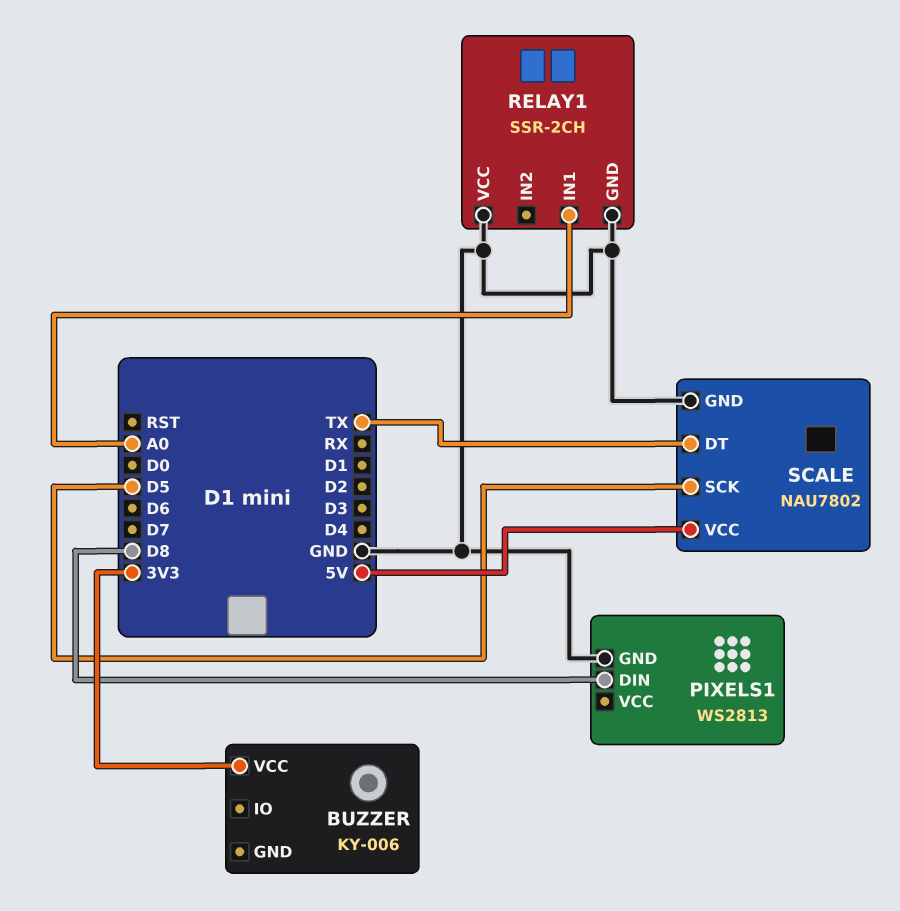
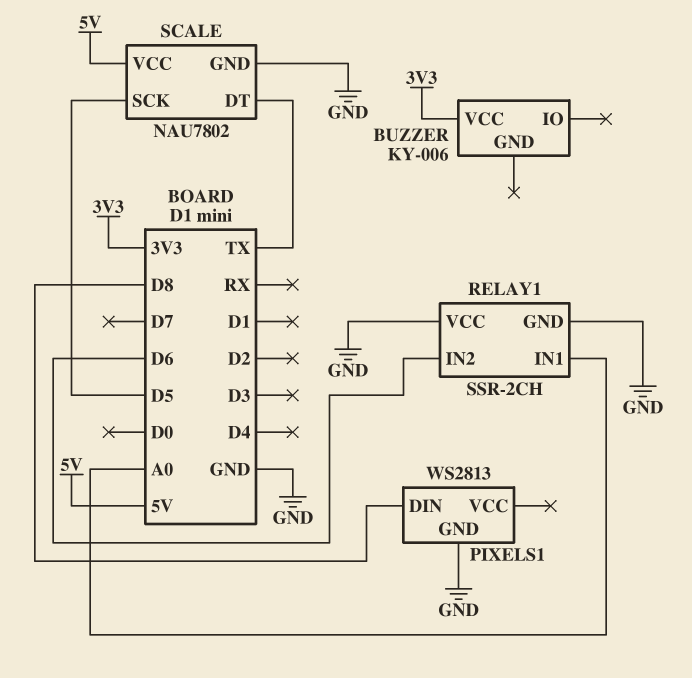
RELAY1 pin IN2: none -> D6

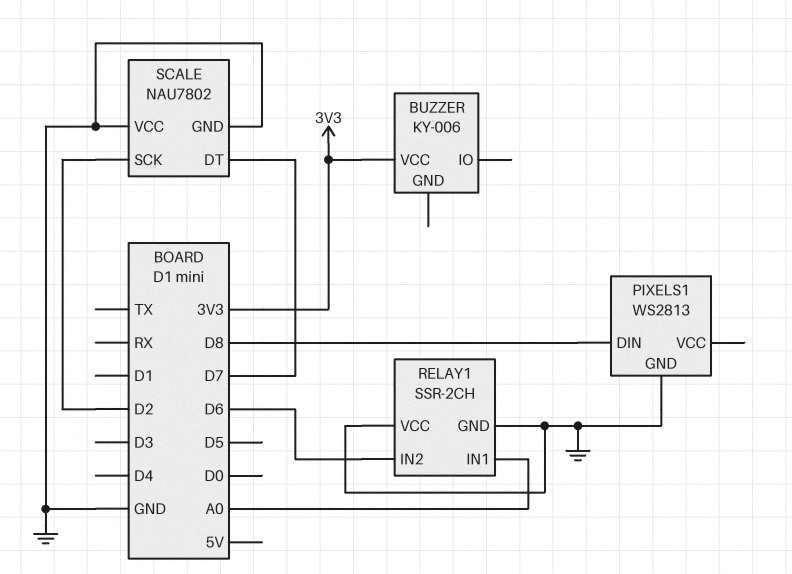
SCALE pin DT: TX -> D7
SCALE pin SCK: D5 -> D2
SCALE pin VCC: 5V -> GND

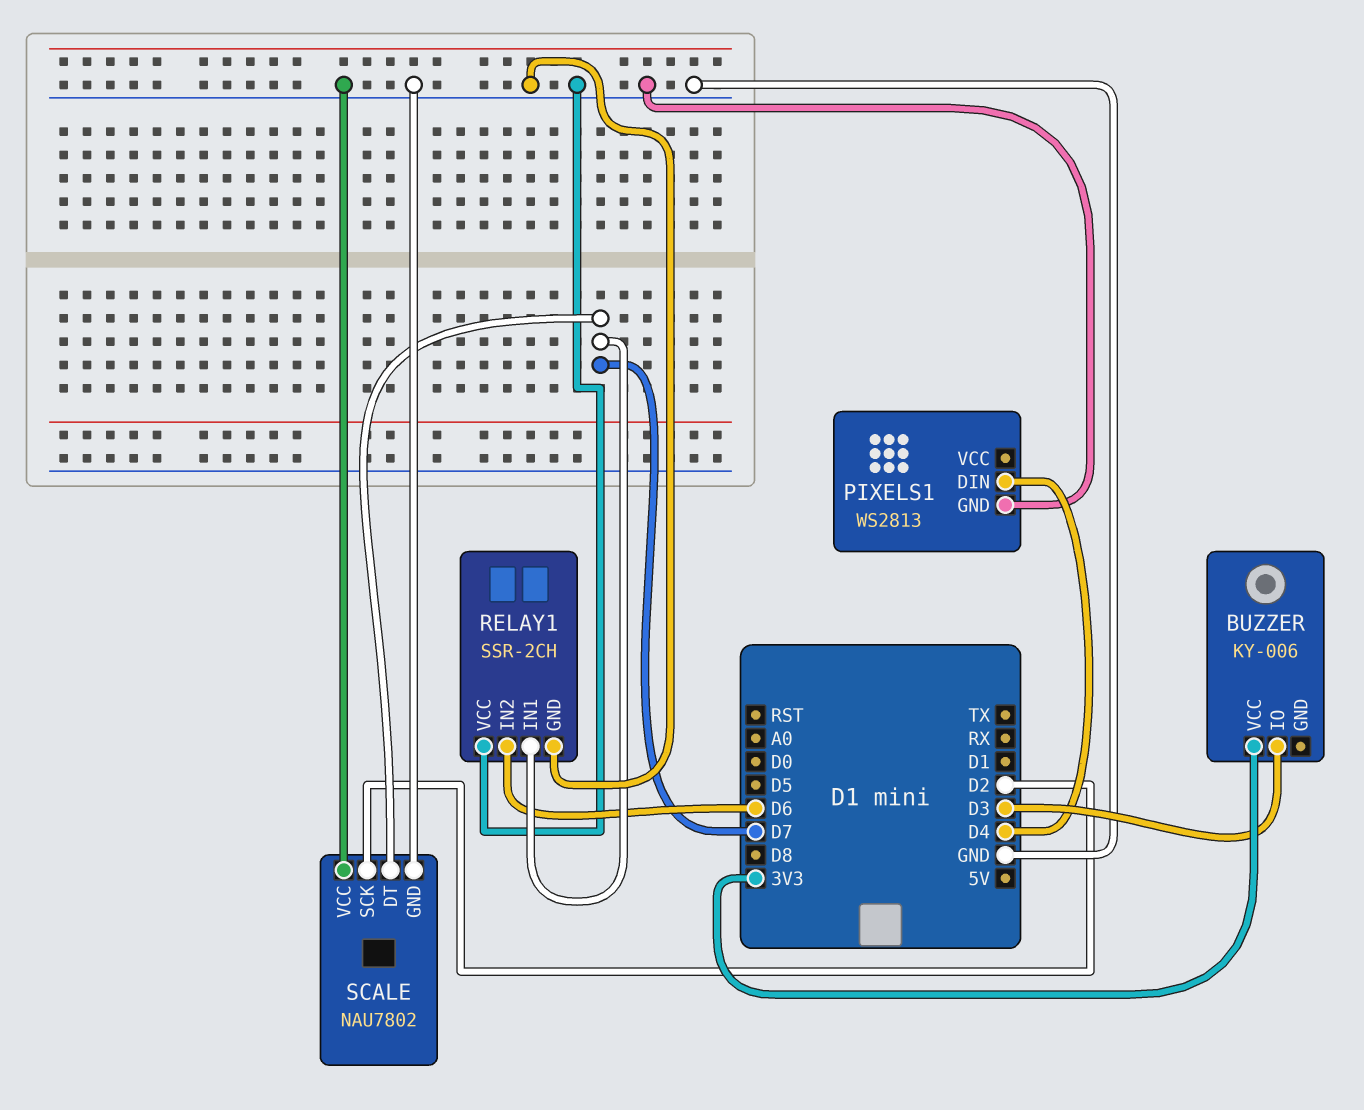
BUZZER pin IO: none -> D3
PIXELS1 pin DIN: D8 -> D4
RELAY1 pin IN1: A0 -> D7

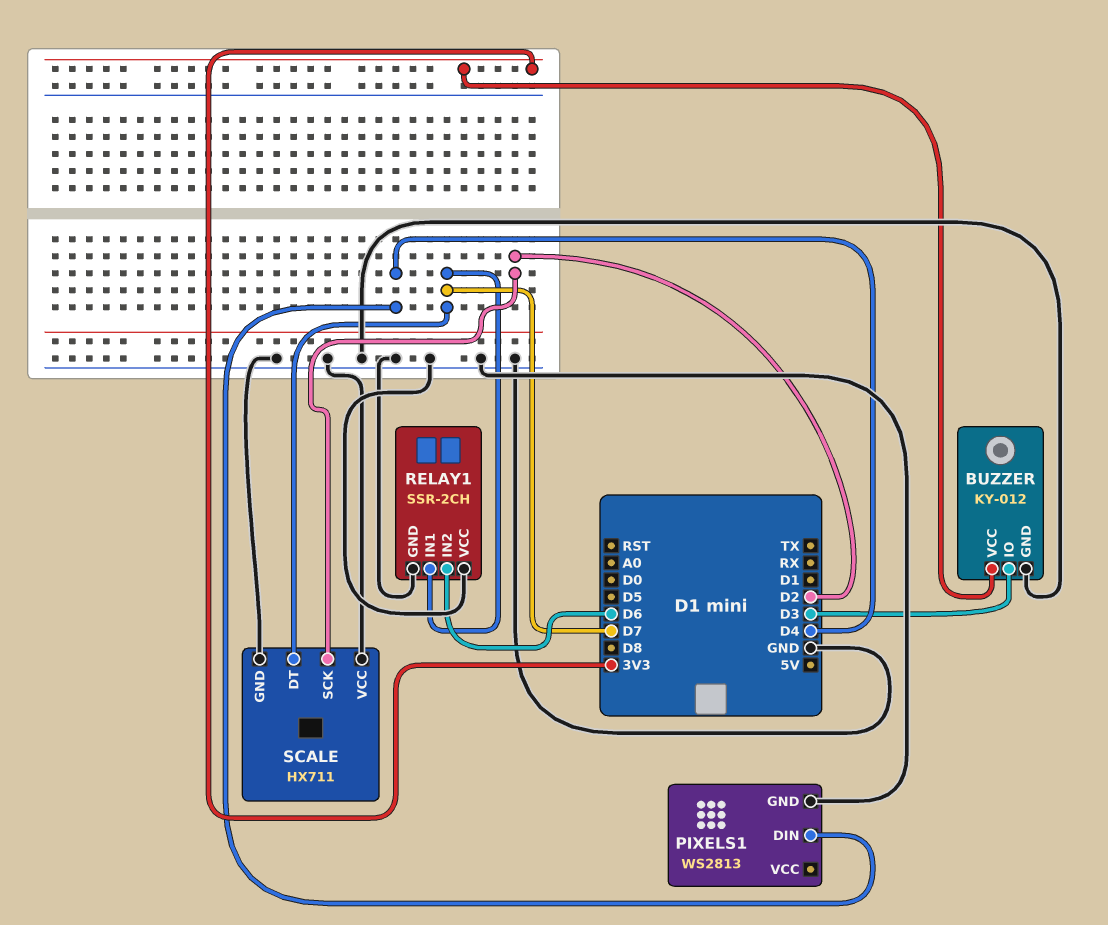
BUZZER: KY-006 -> KY-012
BUZZER pin GND: none -> GND
SCALE: NAU7802 -> HX711

